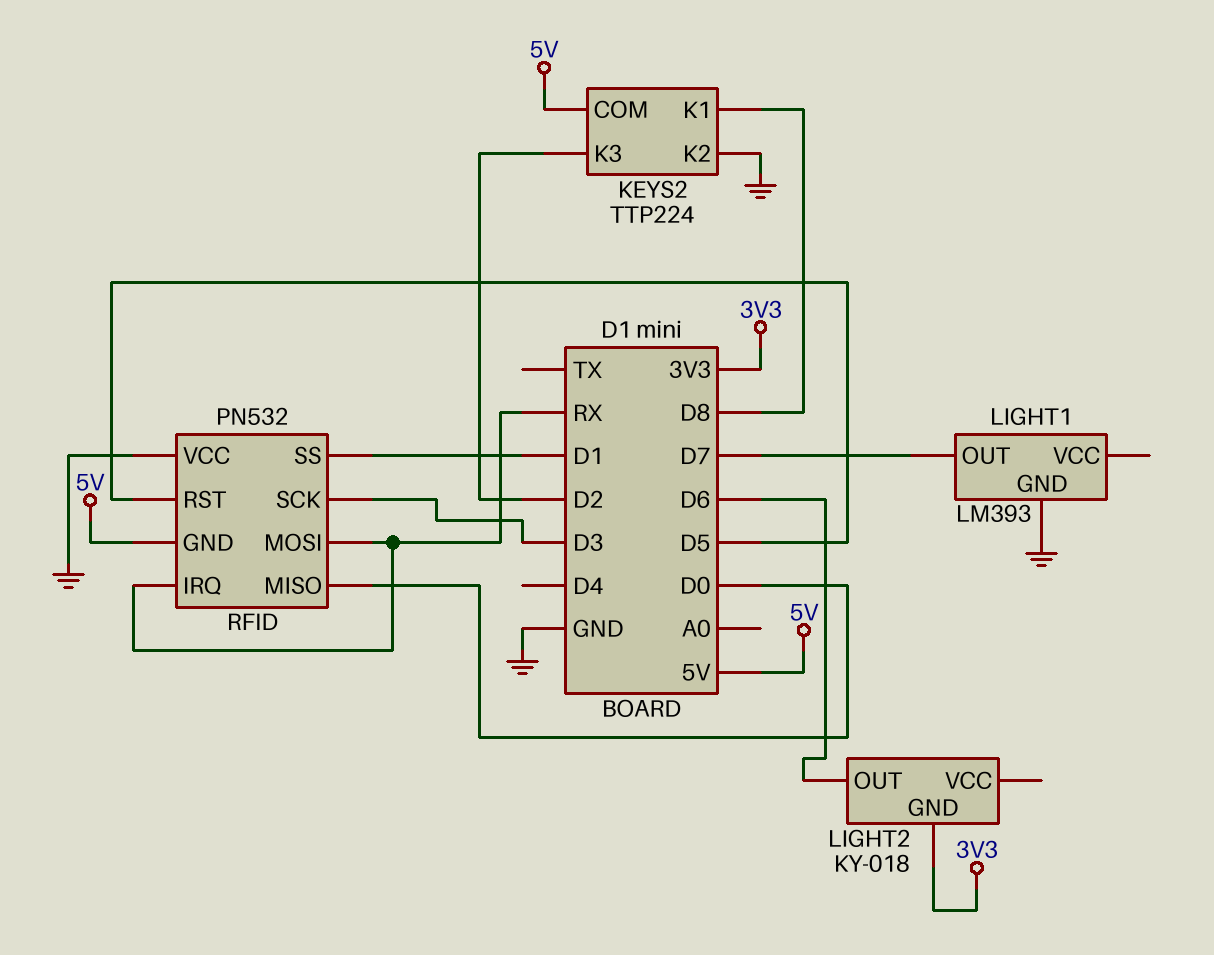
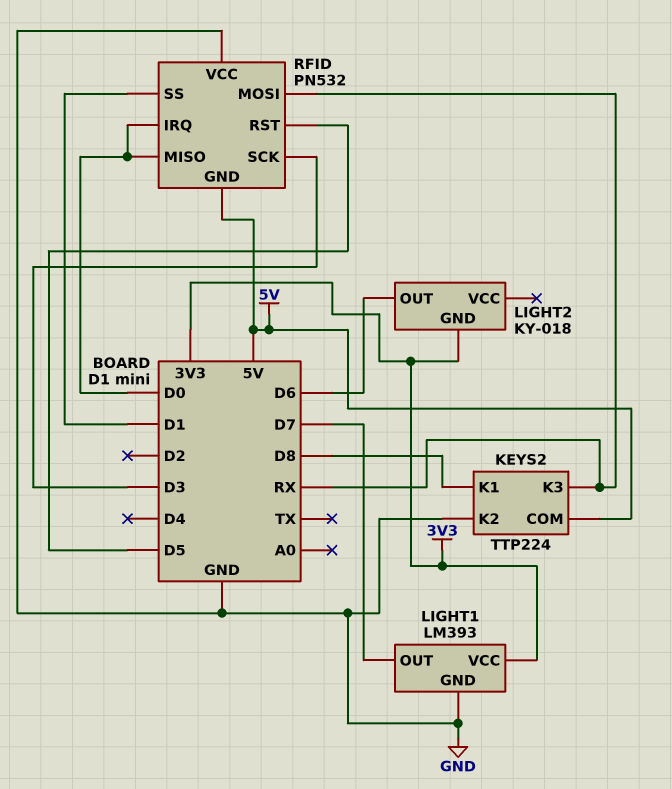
KEYS2 pin K3: D2 -> RX
LIGHT1 pin VCC: none -> 3V3
RFID pin IRQ: RX -> D0

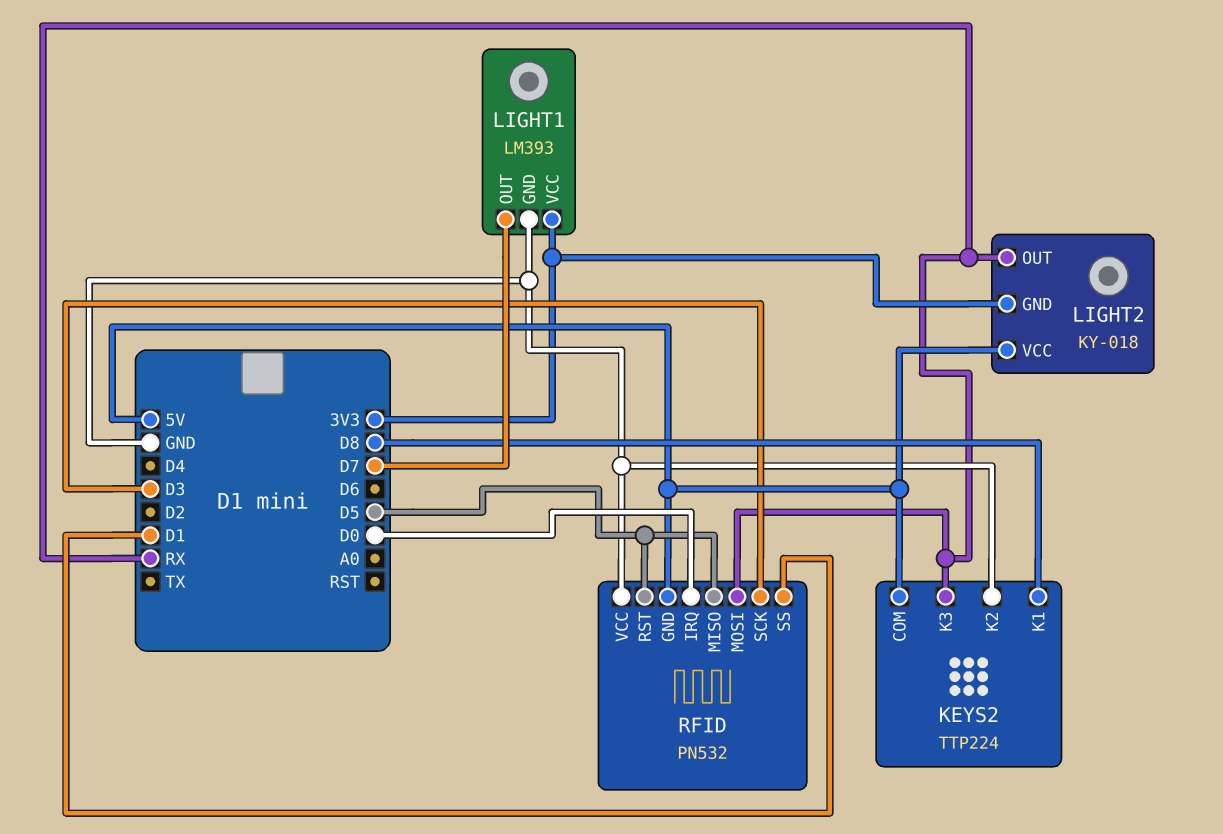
LIGHT2 pin OUT: D6 -> RX
LIGHT2 pin VCC: none -> 5V
RFID pin MISO: D0 -> D5

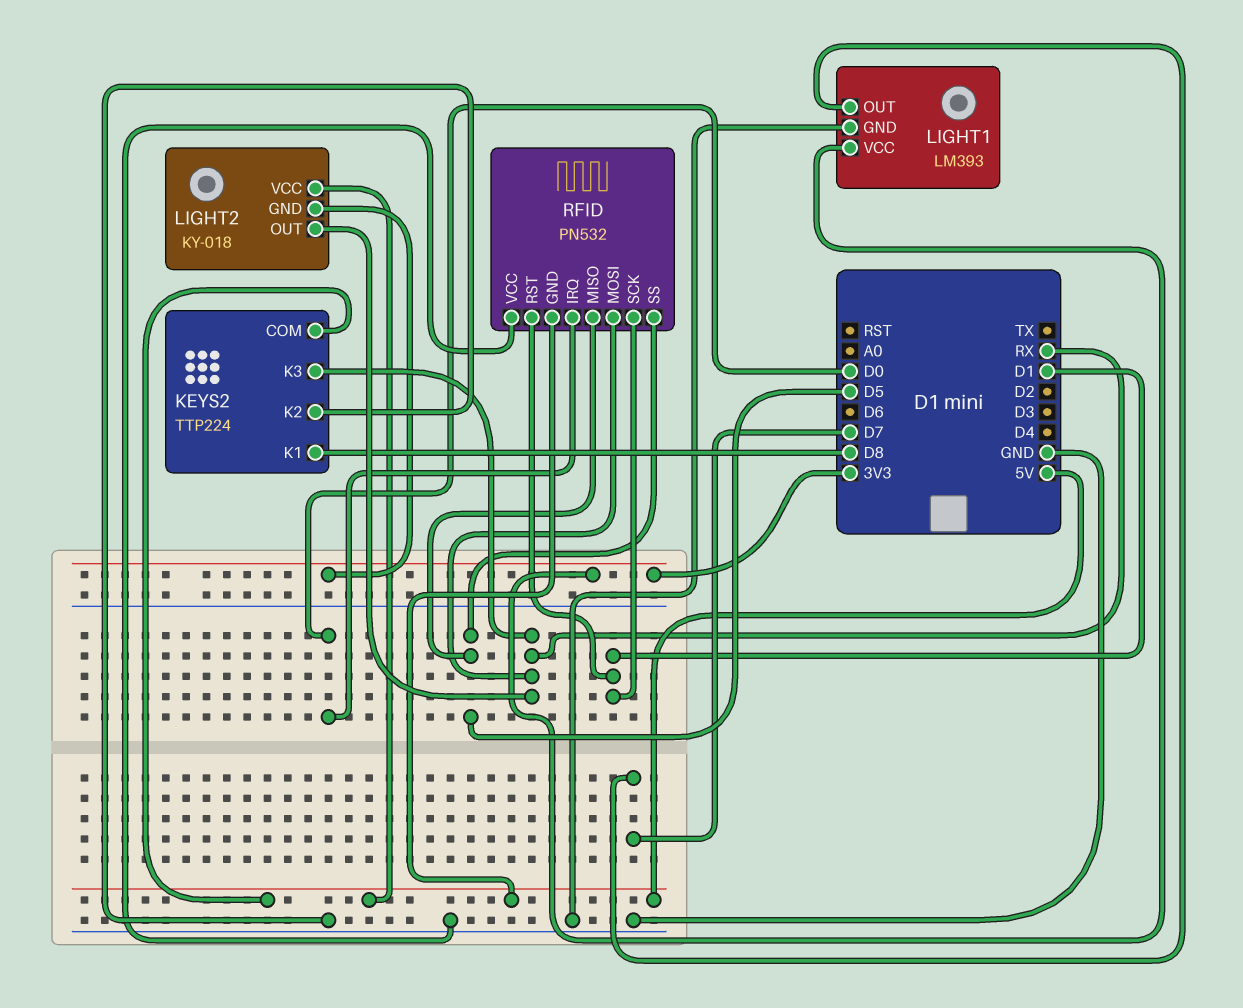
RFID pin RST: D5 -> D1
RFID pin SCK: D3 -> D1
RFID pin SS: D1 -> D5

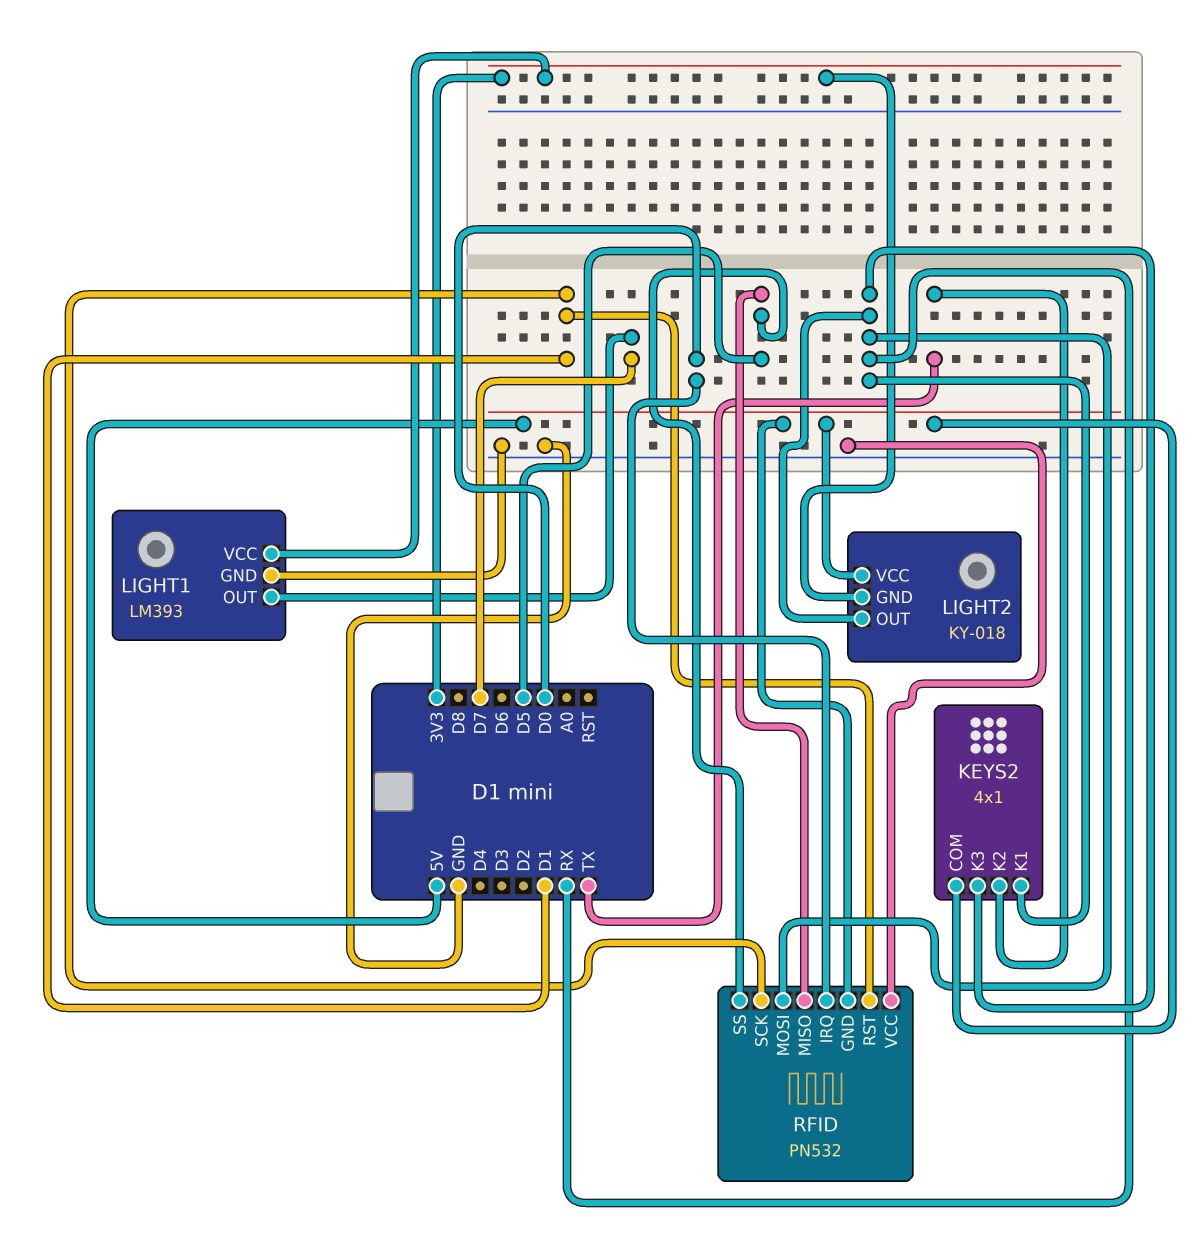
KEYS2: TTP224 -> 4x1
KEYS2 pin K1: D8 -> RX
KEYS2 pin K2: GND -> TX

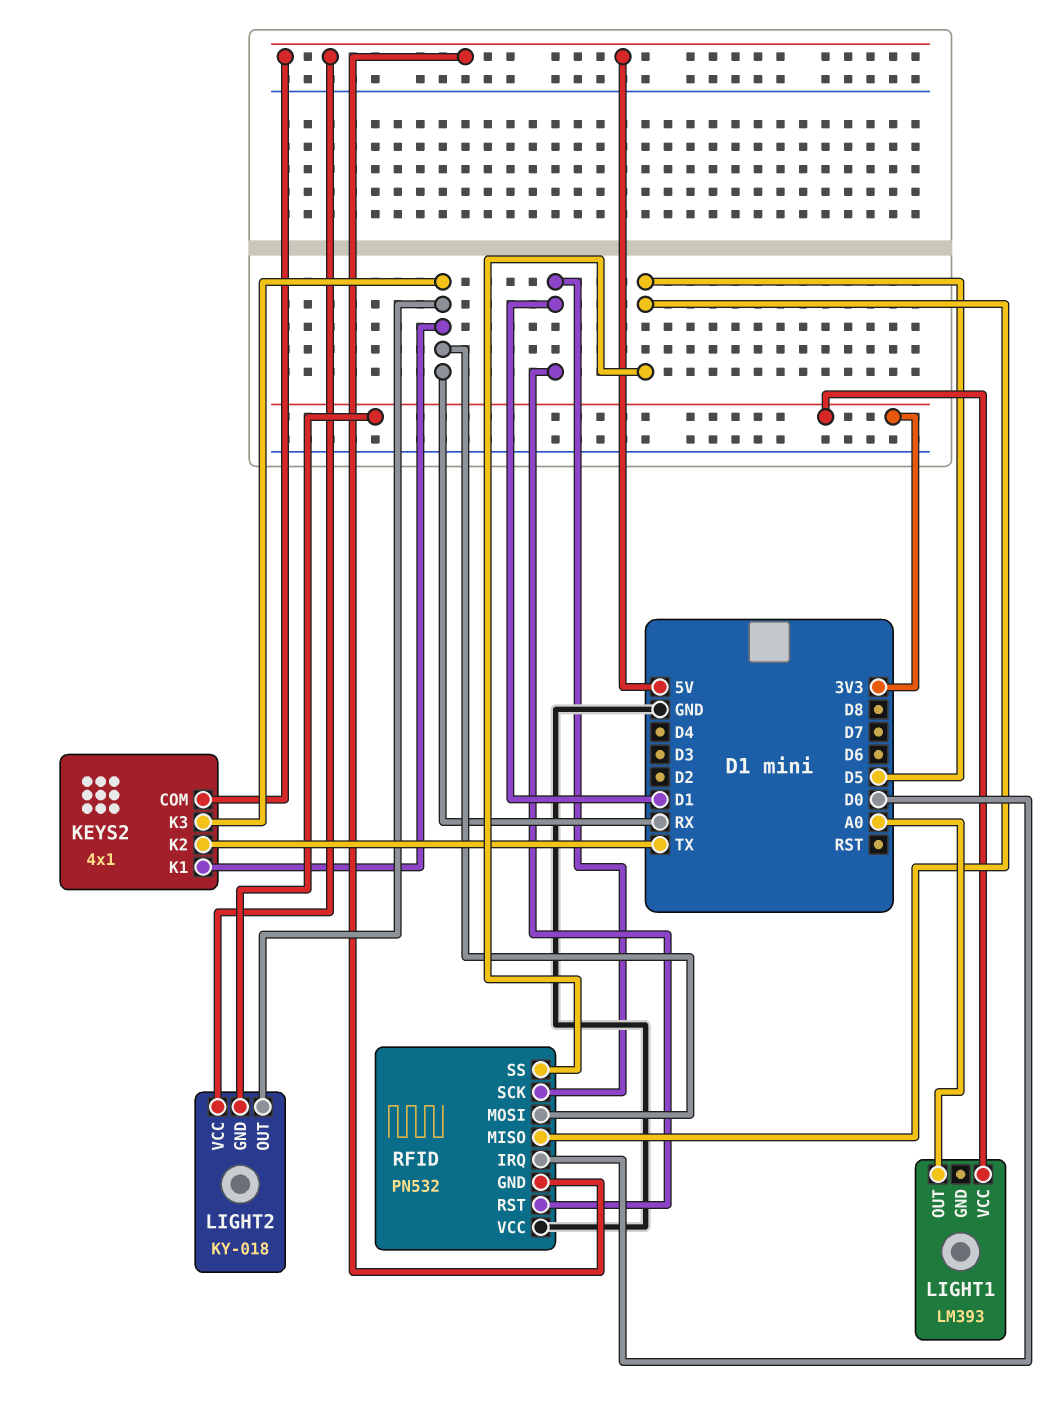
LIGHT1 pin GND: GND -> none
LIGHT1 pin OUT: D7 -> A0

